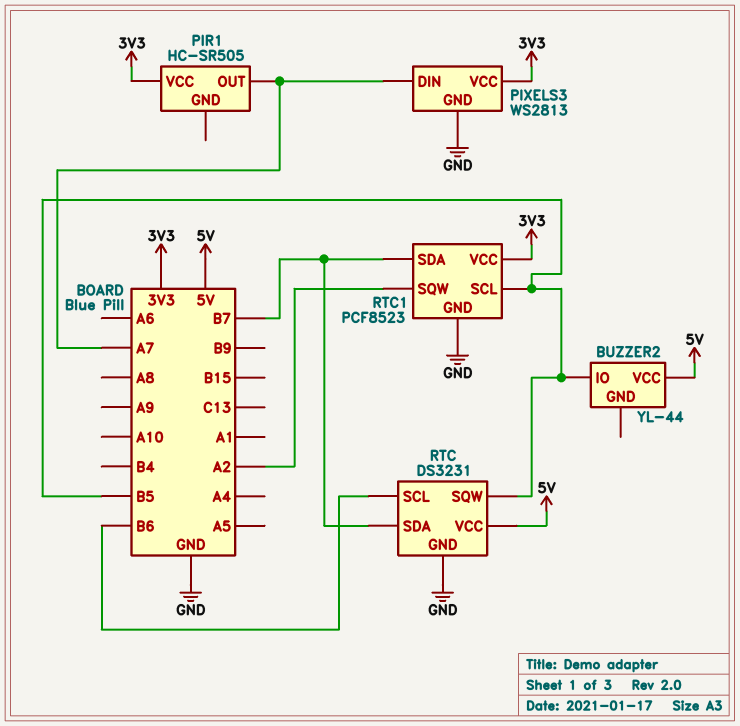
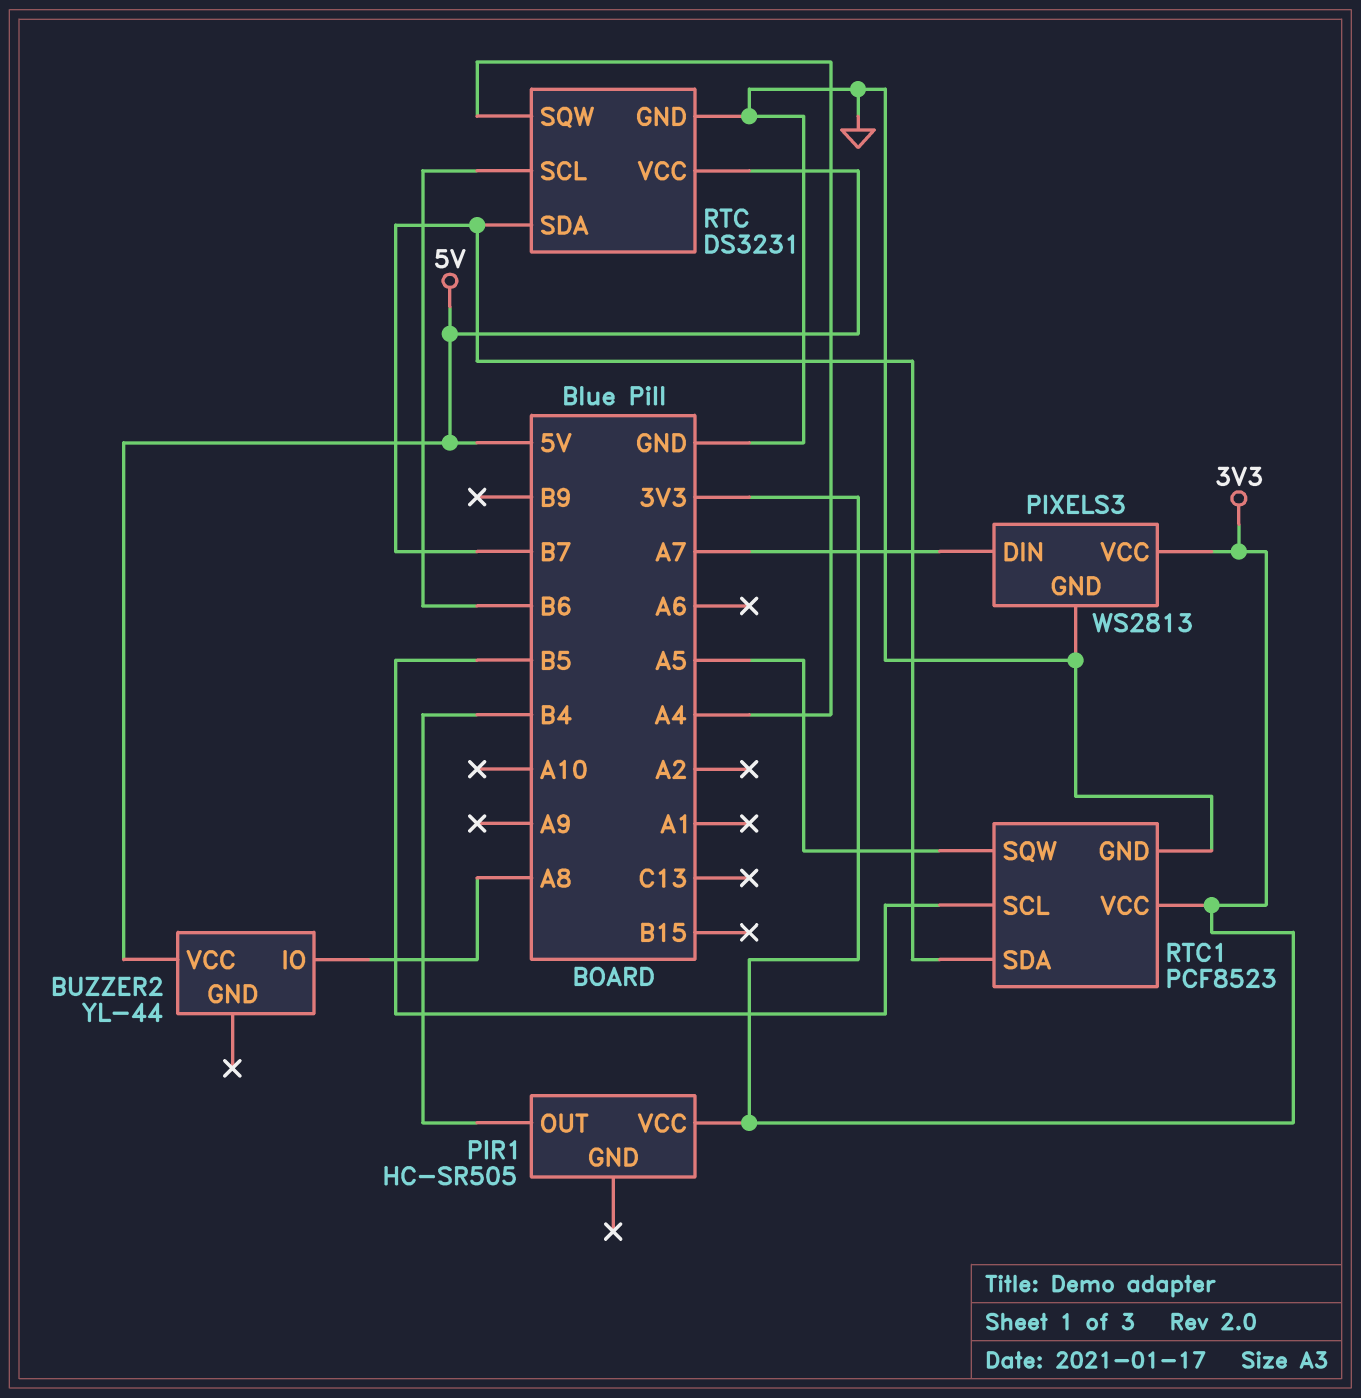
BUZZER2 pin IO: B5 -> A8
PIR1 pin OUT: A7 -> B4
RTC pin SQW: B5 -> A4
RTC1 pin SQW: A2 -> A5

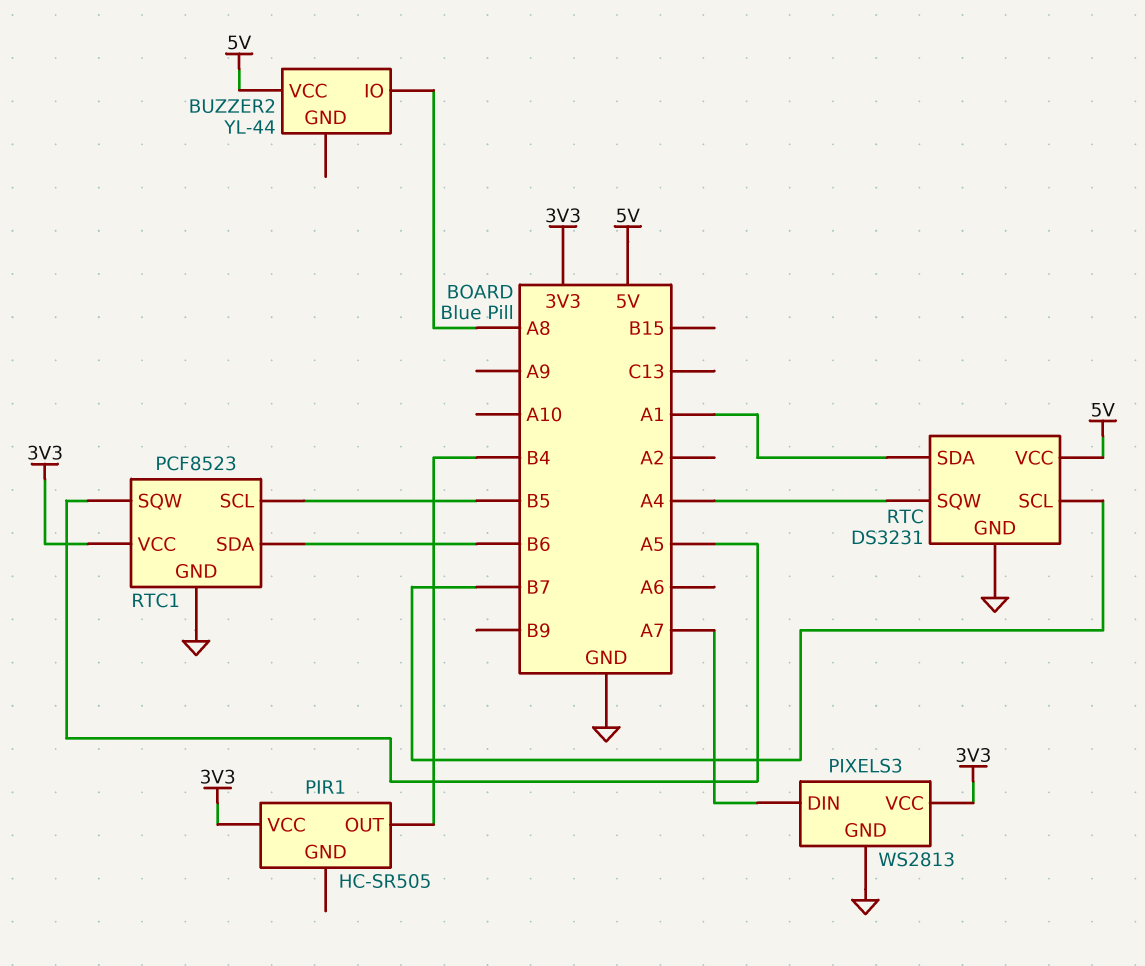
RTC pin SCL: B6 -> B7
RTC pin SDA: B7 -> A1
RTC1 pin SDA: B7 -> B6

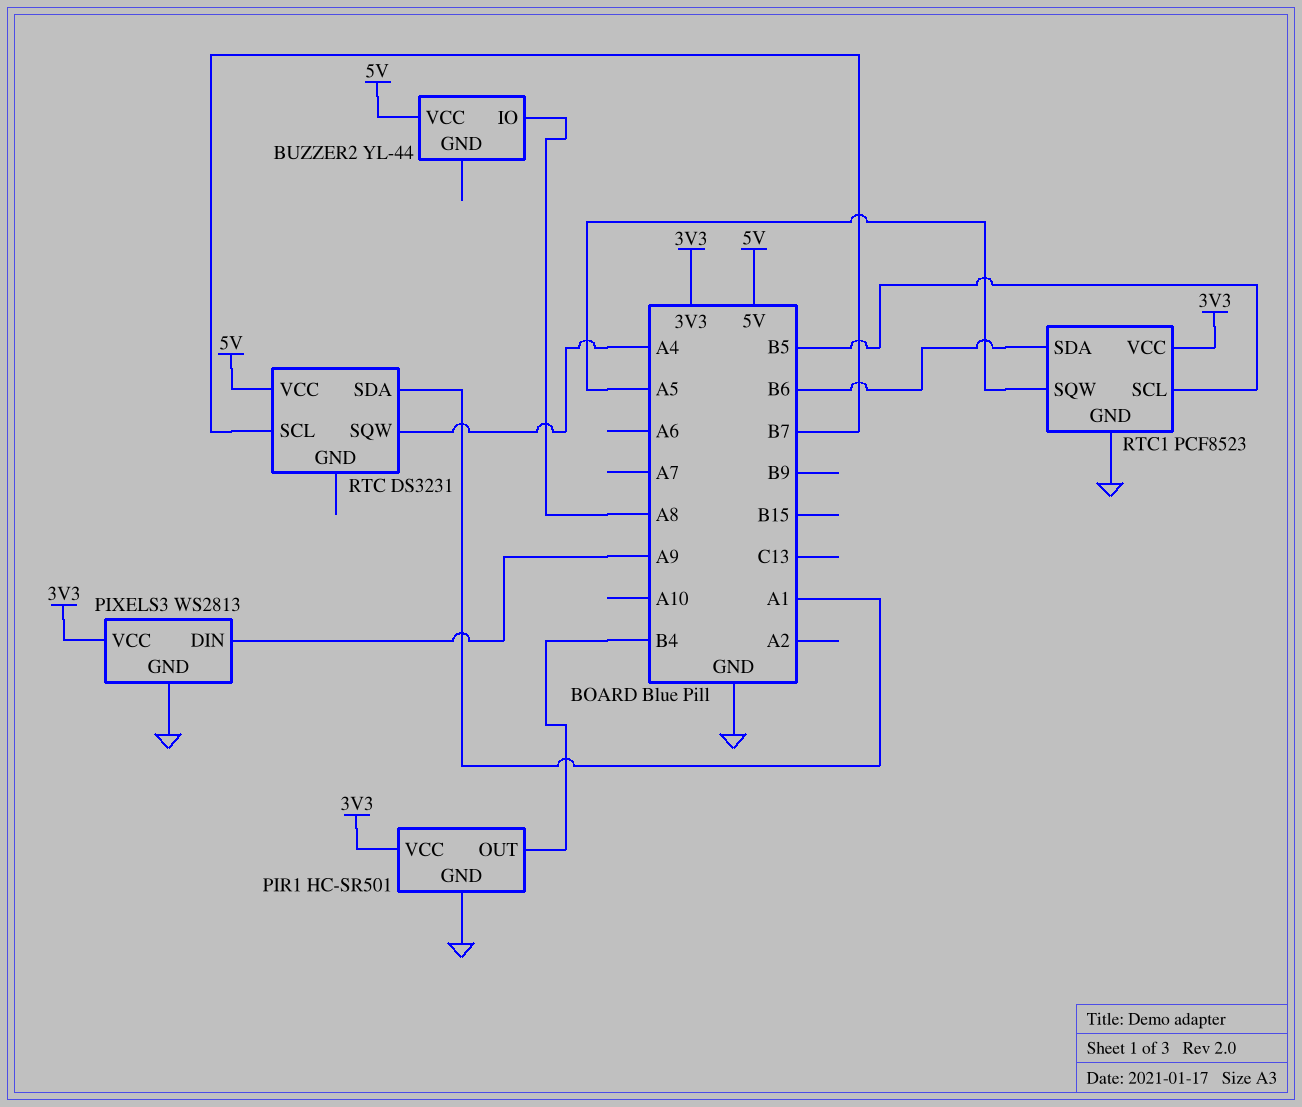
PIR1: HC-SR505 -> HC-SR501
PIR1 pin GND: none -> GND
PIXELS3 pin DIN: A7 -> A9
RTC pin GND: GND -> none

